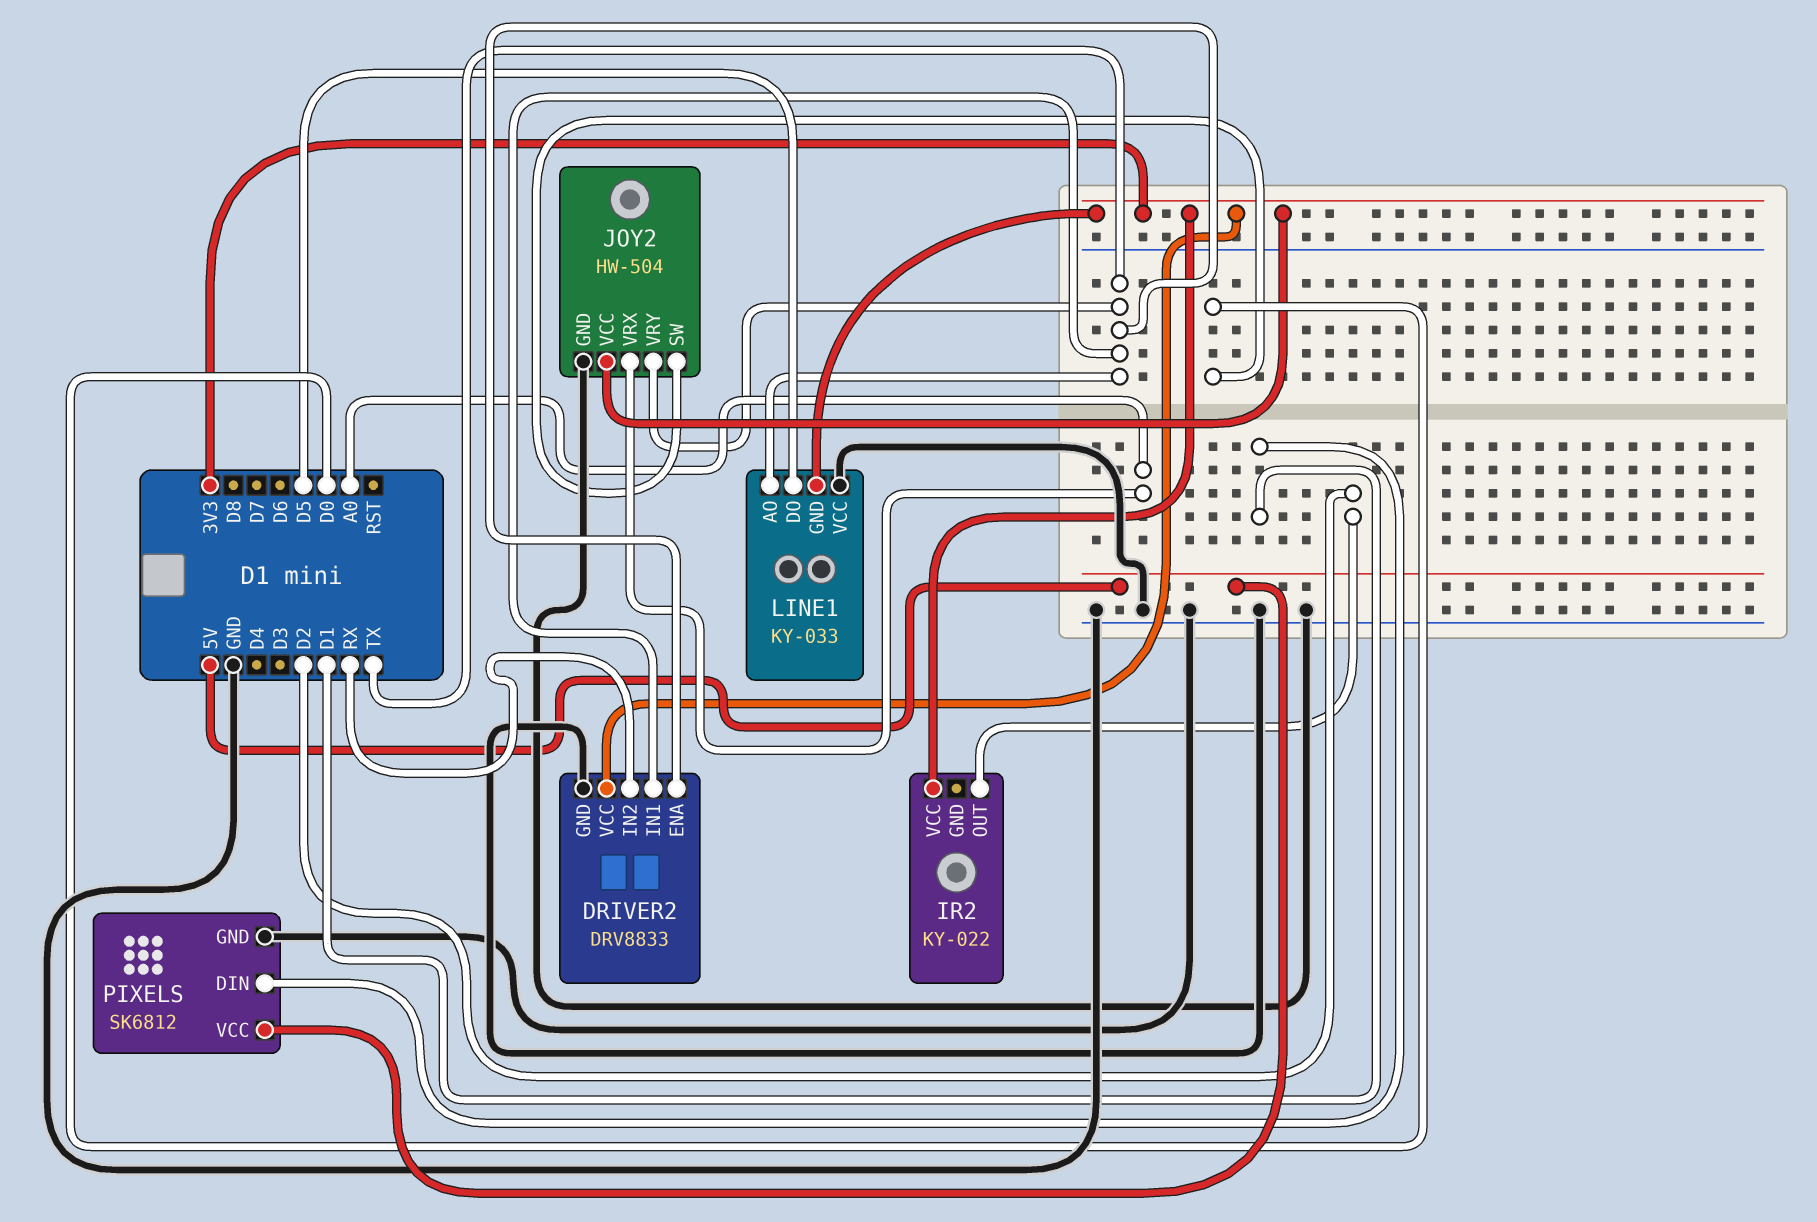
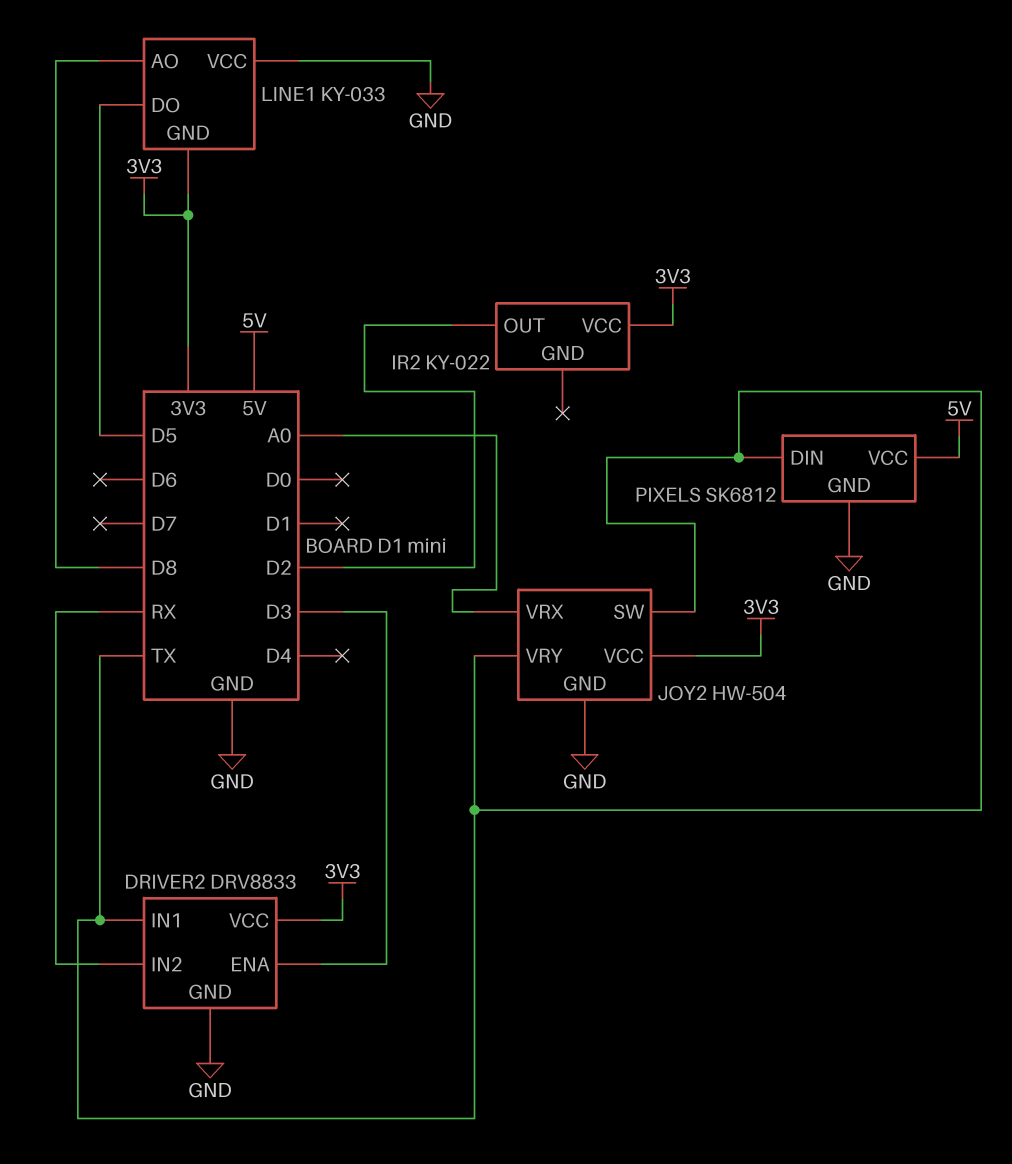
DRIVER2 pin ENA: TX -> D3
JOY2 pin SW: D0 -> TX
LINE1 pin AO: TX -> D8
PIXELS pin DIN: D1 -> TX

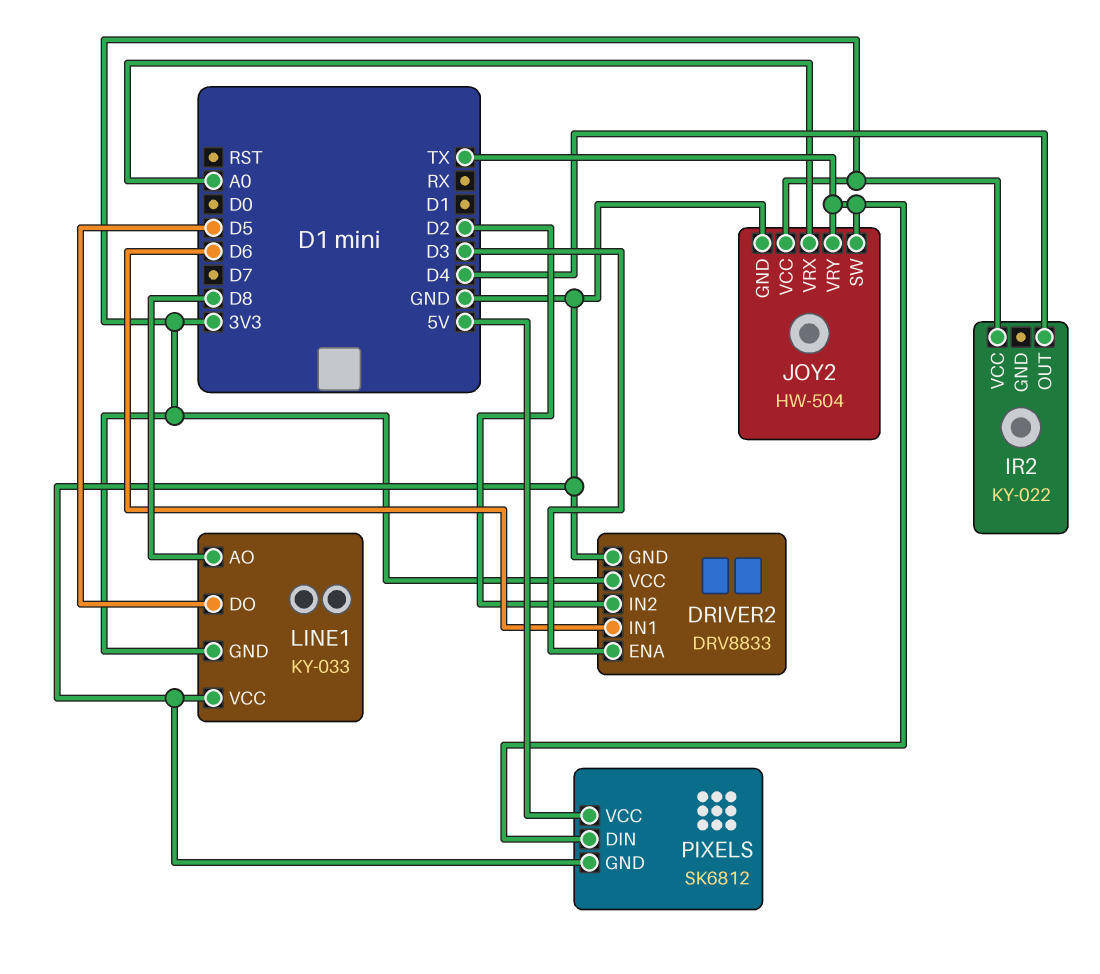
DRIVER2 pin IN1: TX -> D6
DRIVER2 pin IN2: RX -> D2
IR2 pin OUT: D2 -> D4

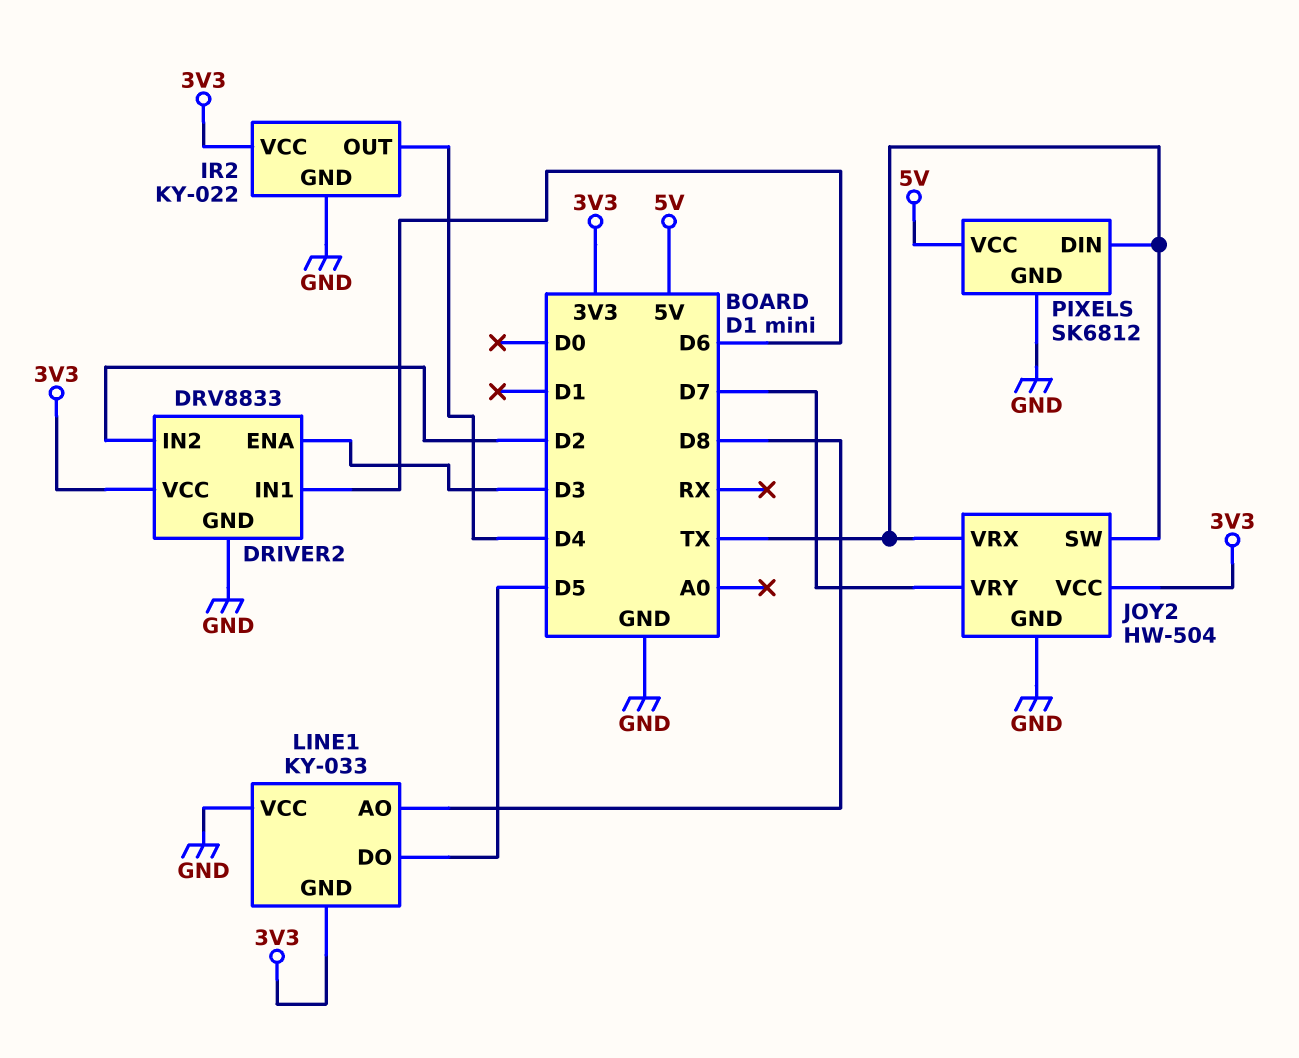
IR2 pin GND: none -> GND
JOY2 pin VRX: A0 -> TX
JOY2 pin VRY: TX -> D7

